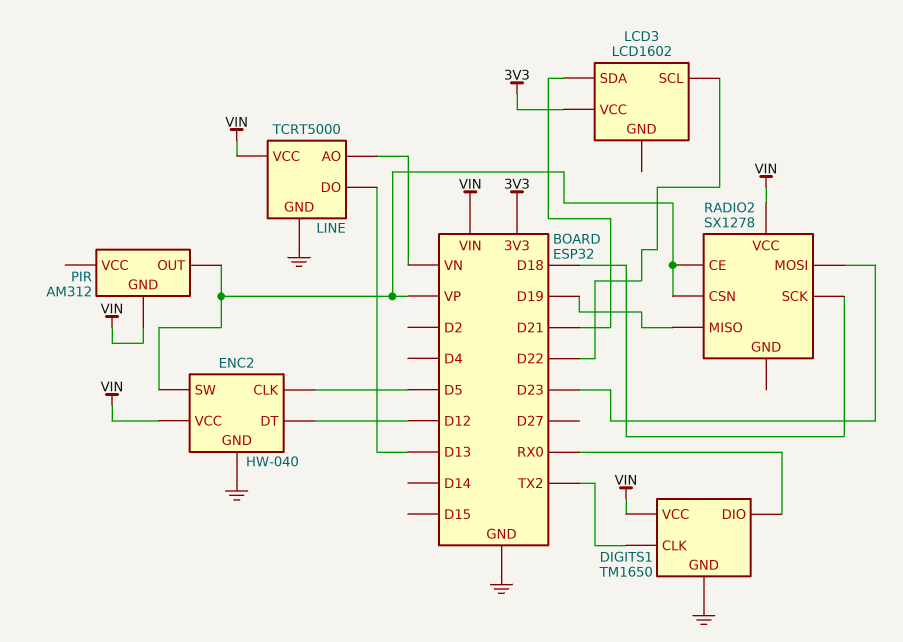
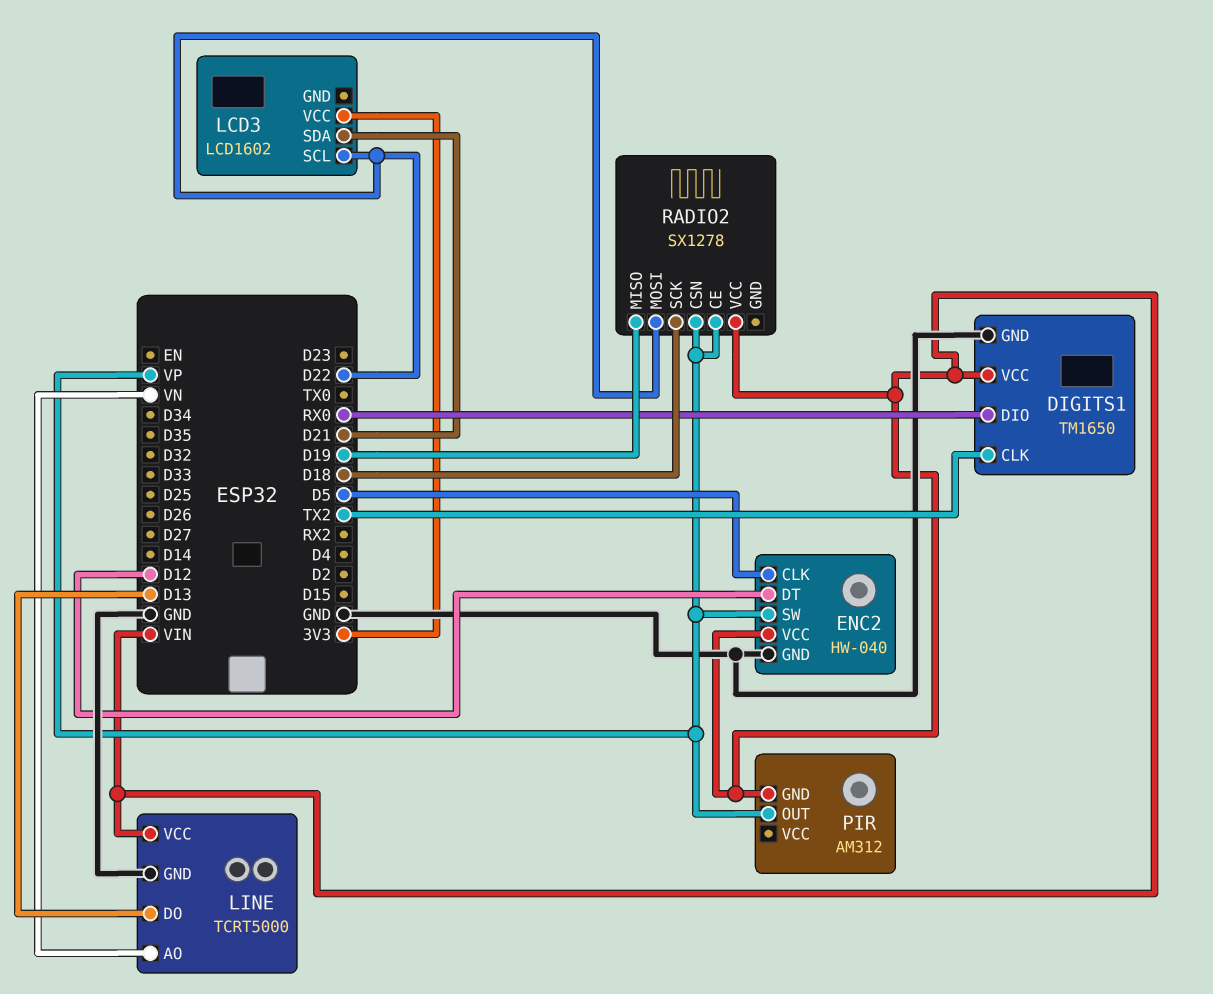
RADIO2 pin MOSI: D23 -> D22

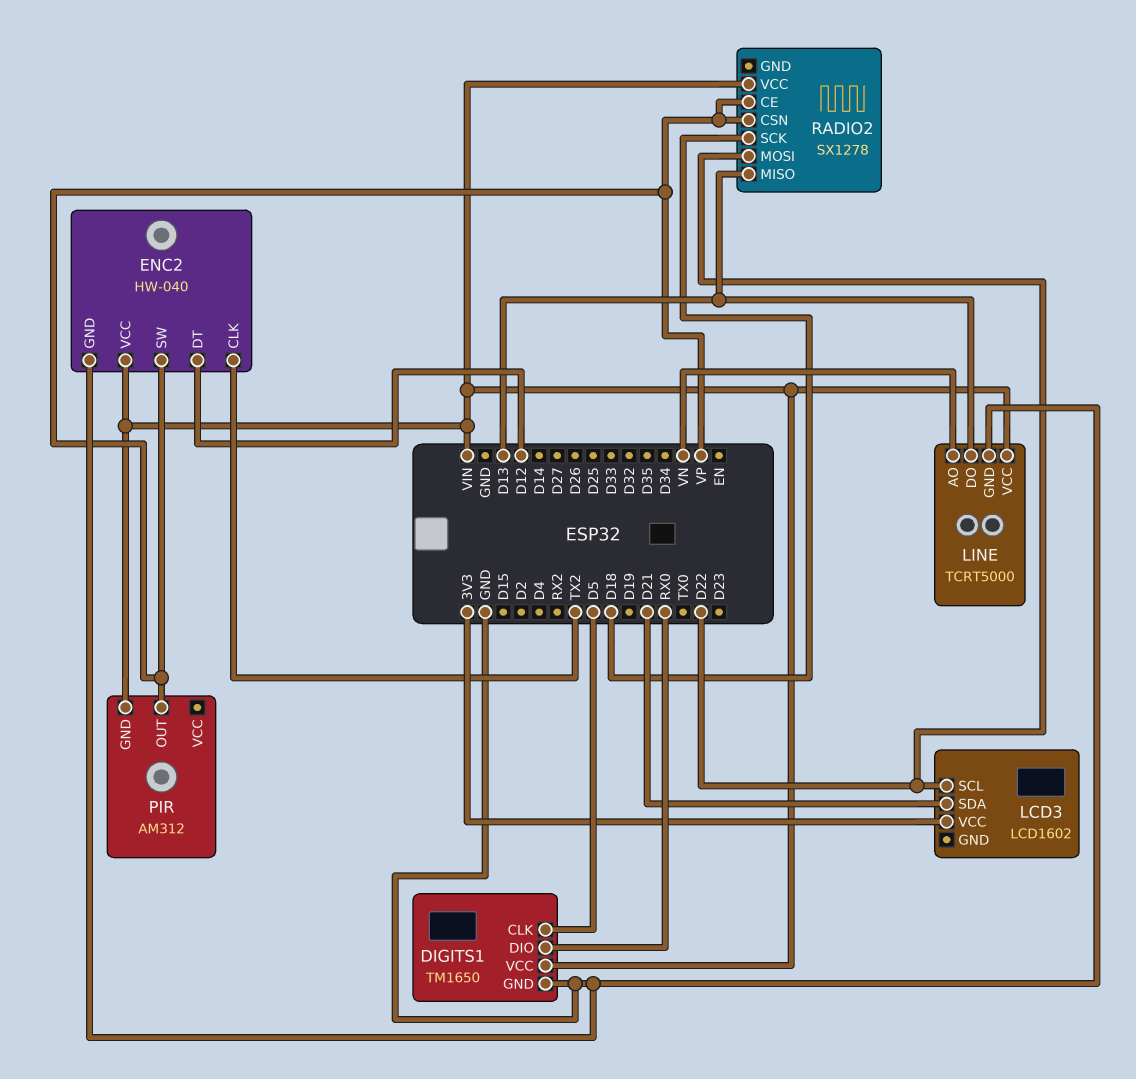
DIGITS1 pin CLK: TX2 -> D5
ENC2 pin CLK: D5 -> TX2
RADIO2 pin MISO: D19 -> D13

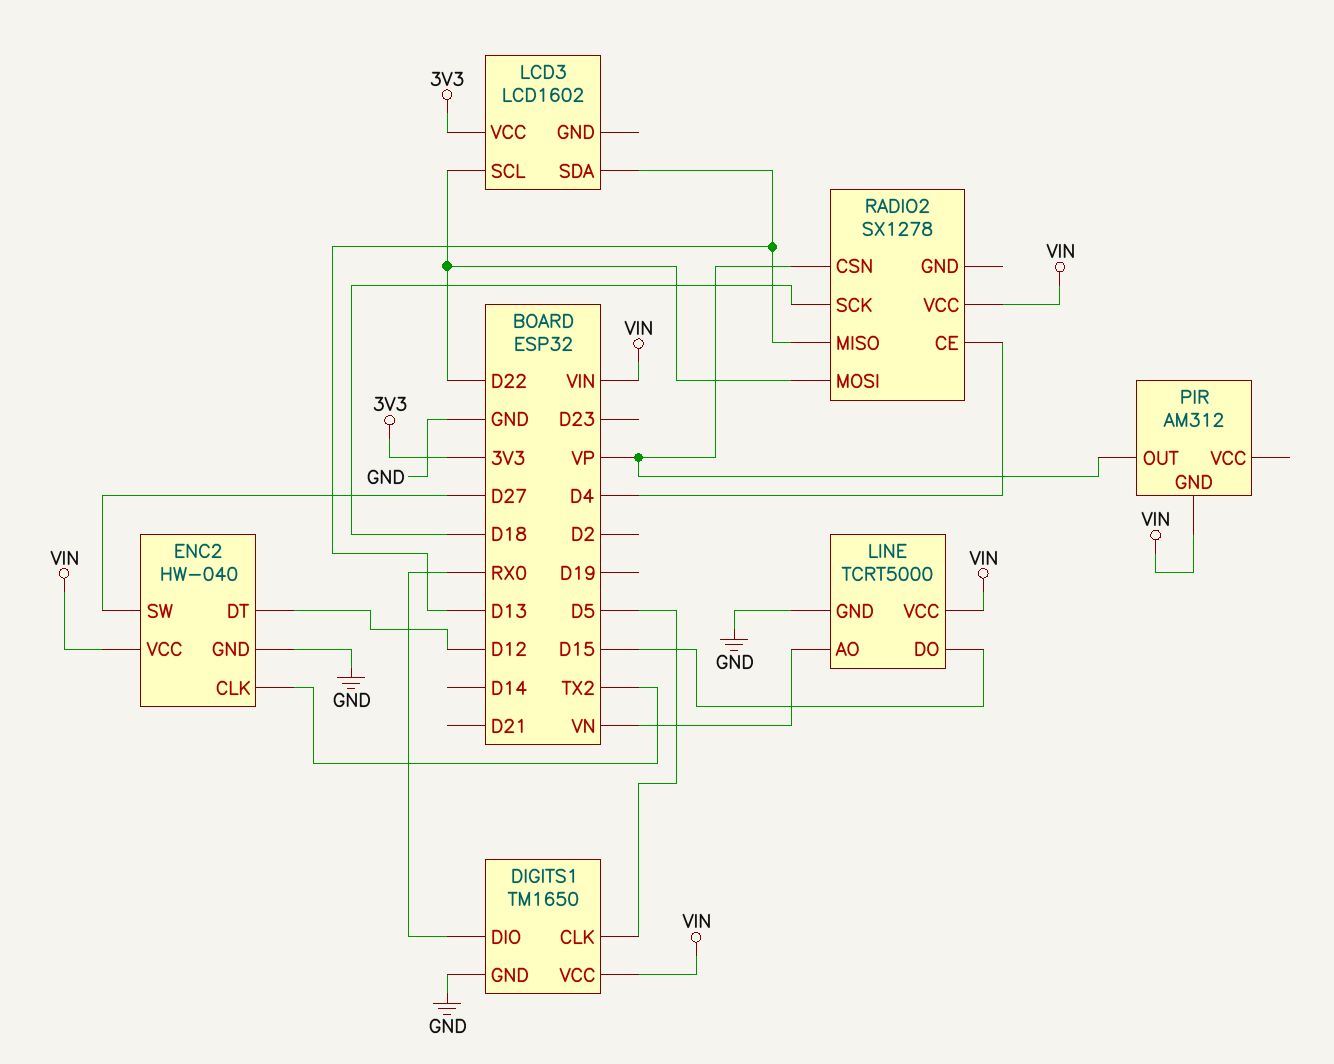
ENC2 pin SW: VP -> D27
LCD3 pin SDA: D21 -> D13
LINE pin DO: D13 -> D15
RADIO2 pin CE: VP -> D4

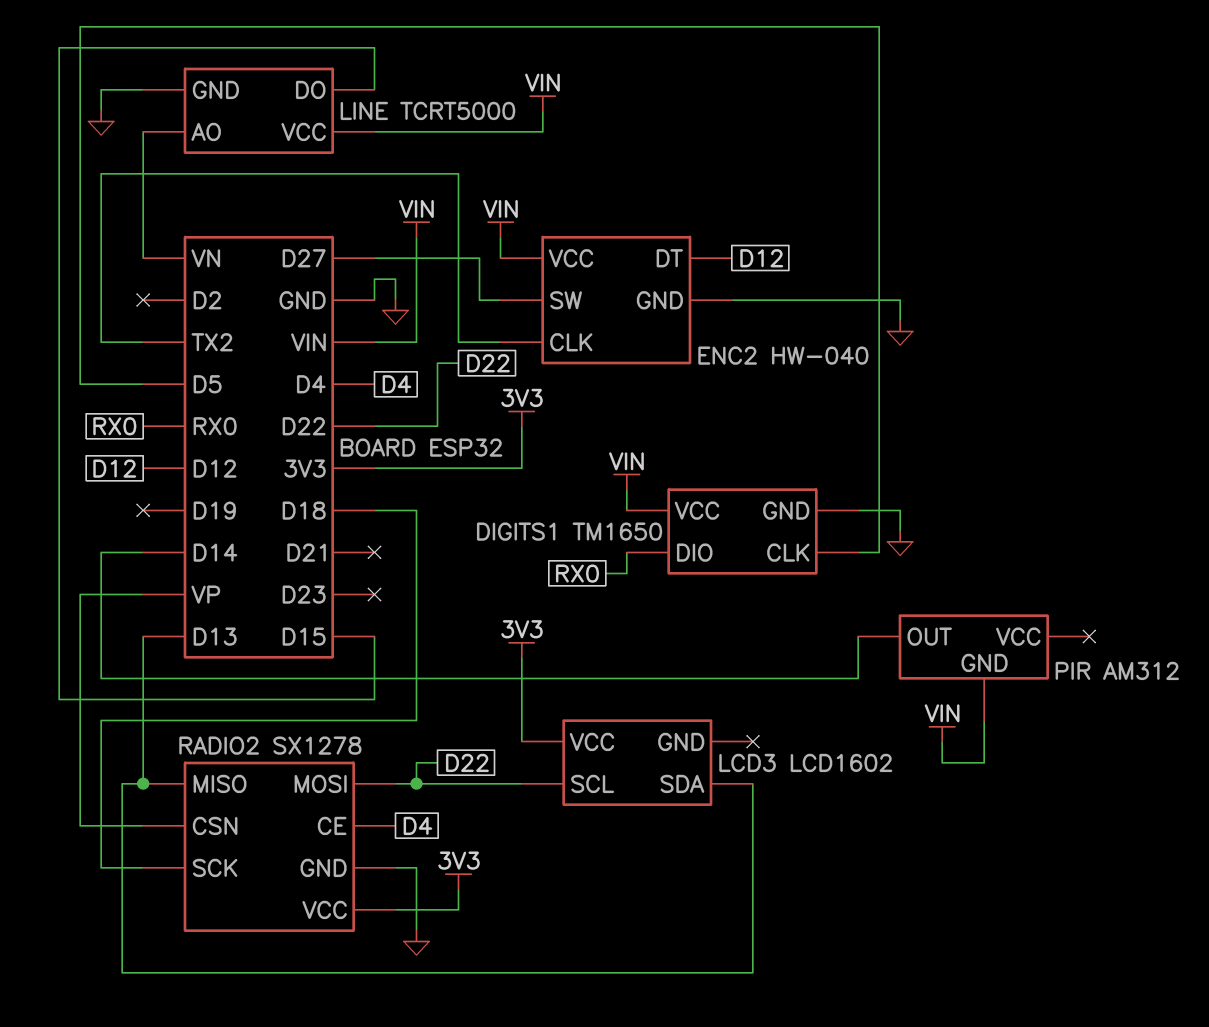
PIR pin OUT: VP -> D14
RADIO2 pin GND: none -> GND
RADIO2 pin VCC: VIN -> 3V3

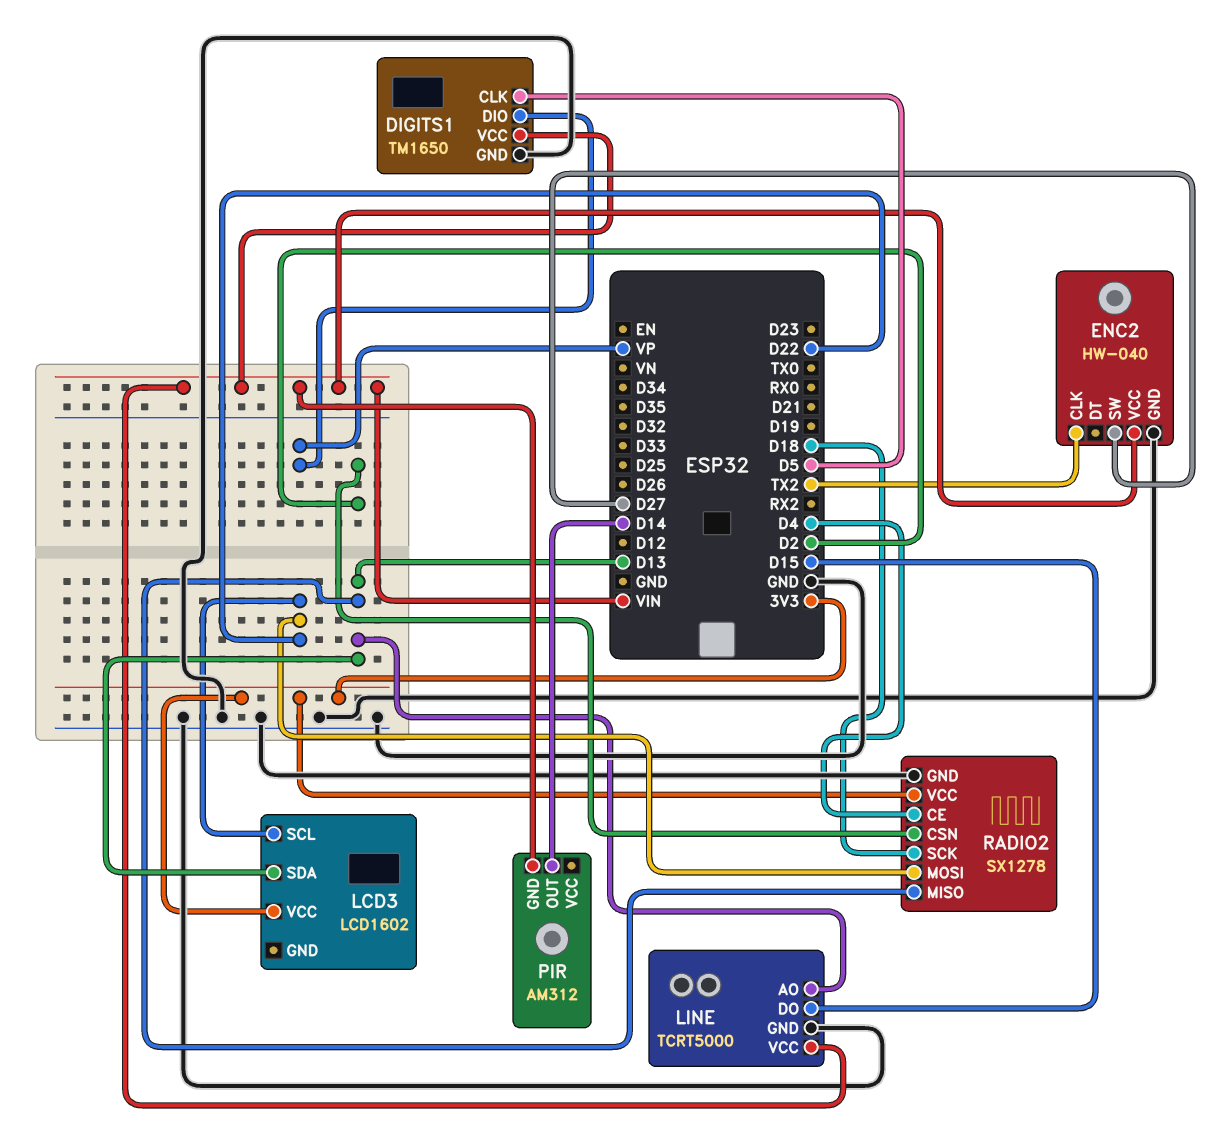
DIGITS1 pin DIO: RX0 -> VP
ENC2 pin DT: D12 -> none
LINE pin AO: VN -> D13
RADIO2 pin CSN: VP -> D2

